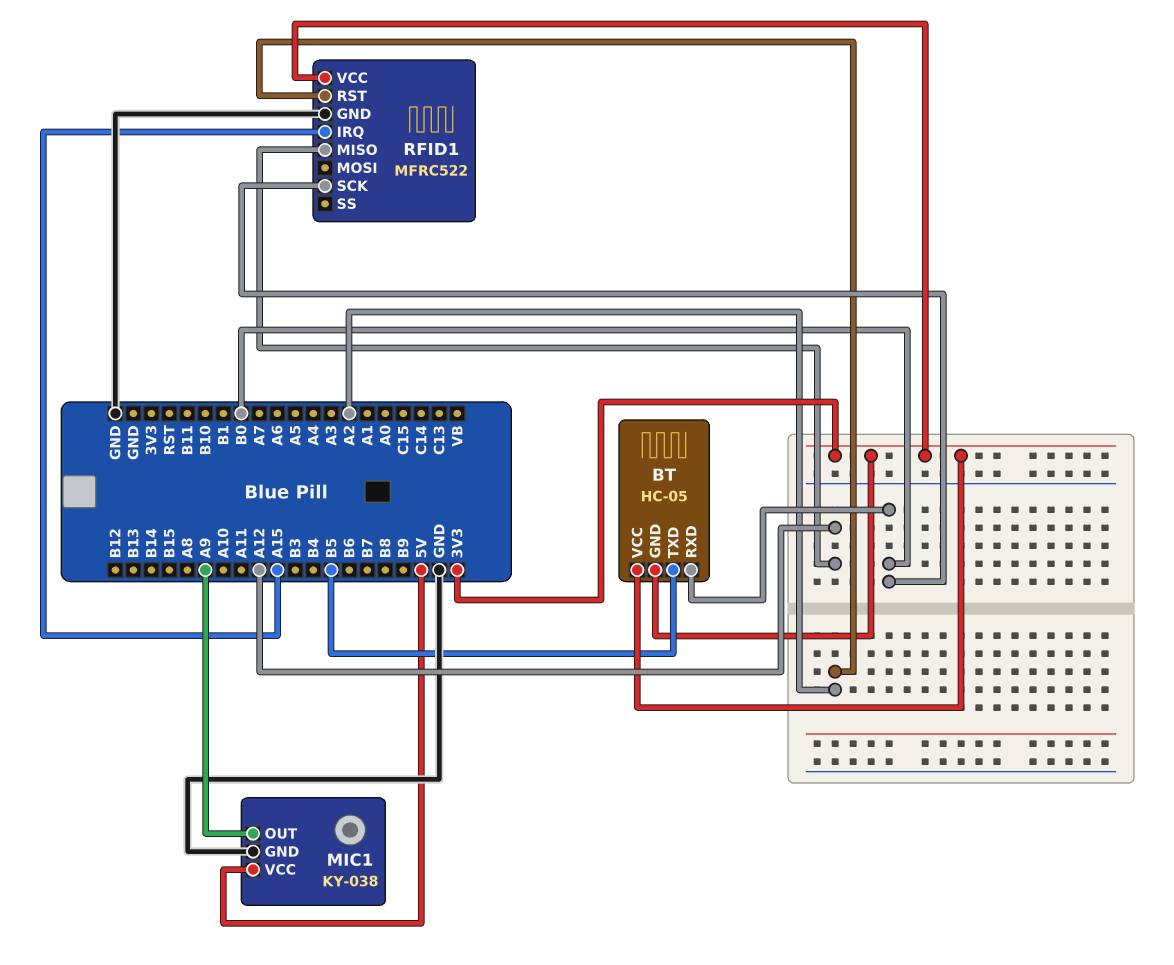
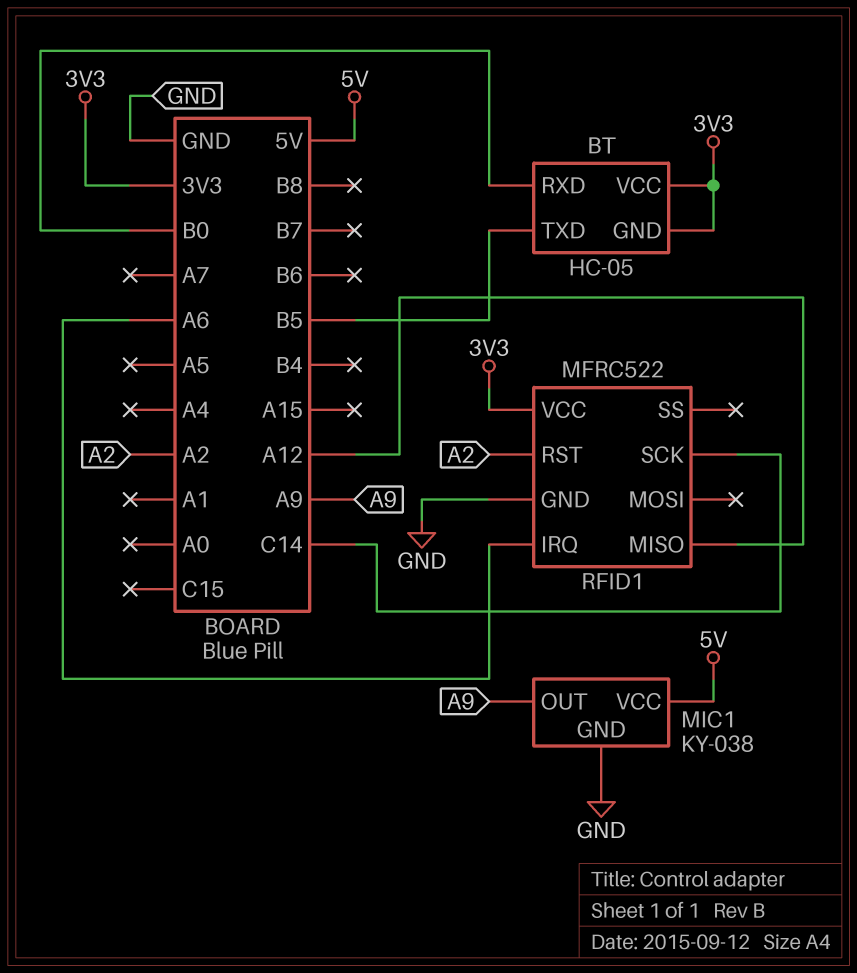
RFID1 pin IRQ: A15 -> A6
RFID1 pin SCK: B0 -> C14

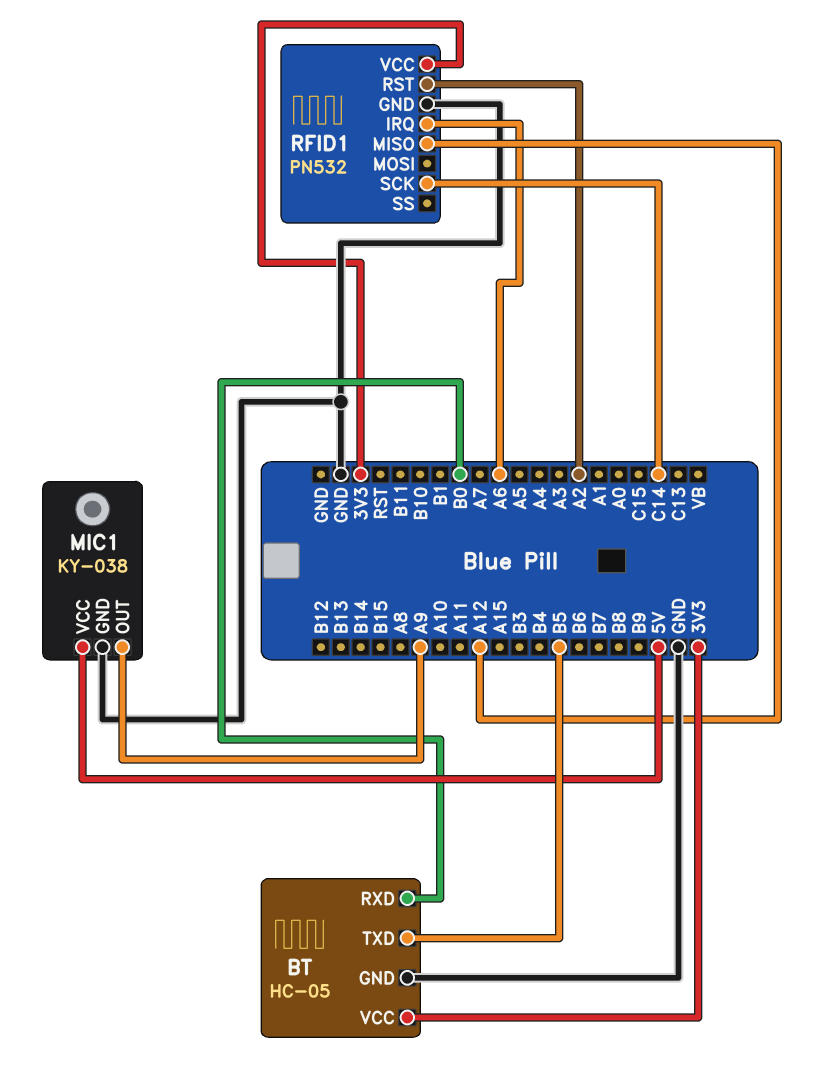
BT pin GND: 3V3 -> GND
RFID1: MFRC522 -> PN532

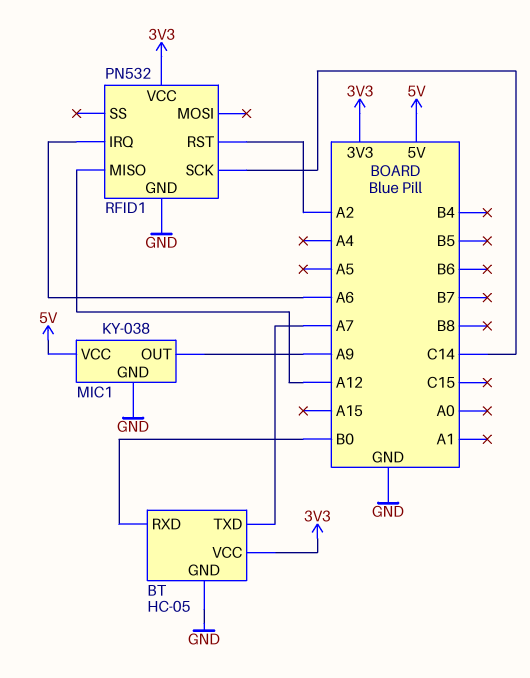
BT pin TXD: B5 -> A7

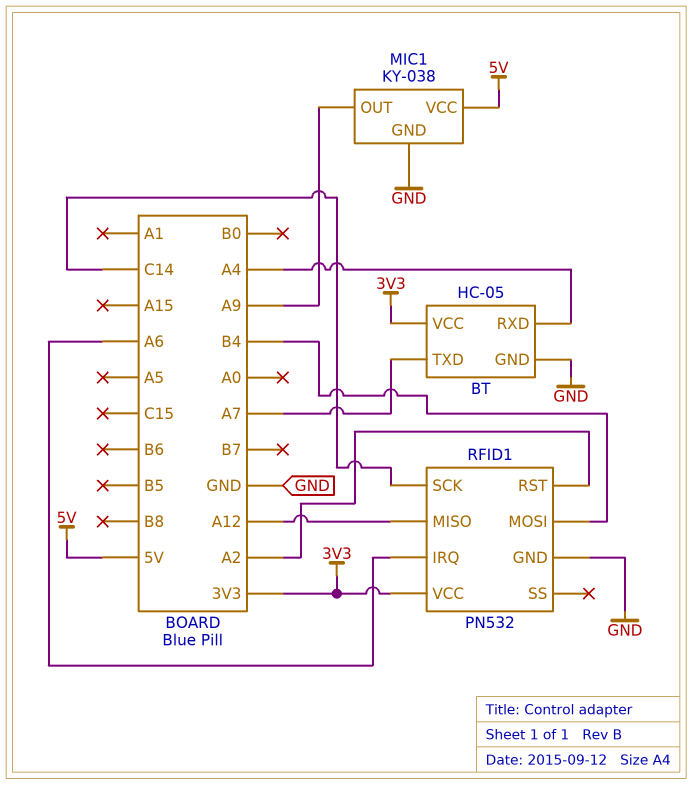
BT pin RXD: B0 -> A4
RFID1 pin MOSI: none -> B4

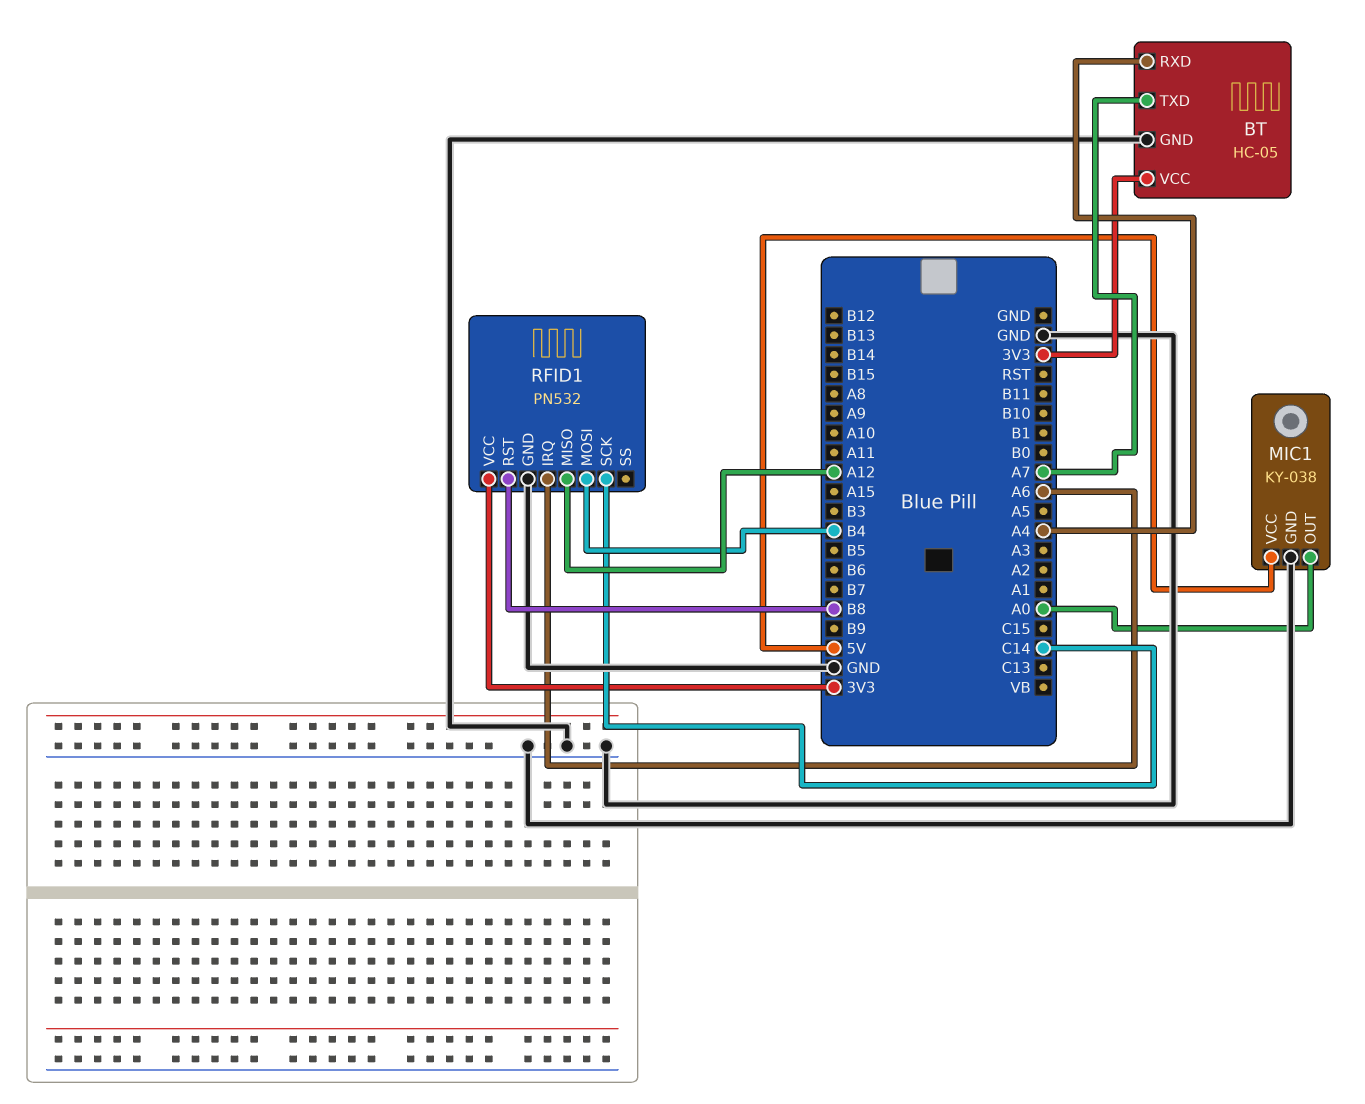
MIC1 pin OUT: A9 -> A0
RFID1 pin RST: A2 -> B8

